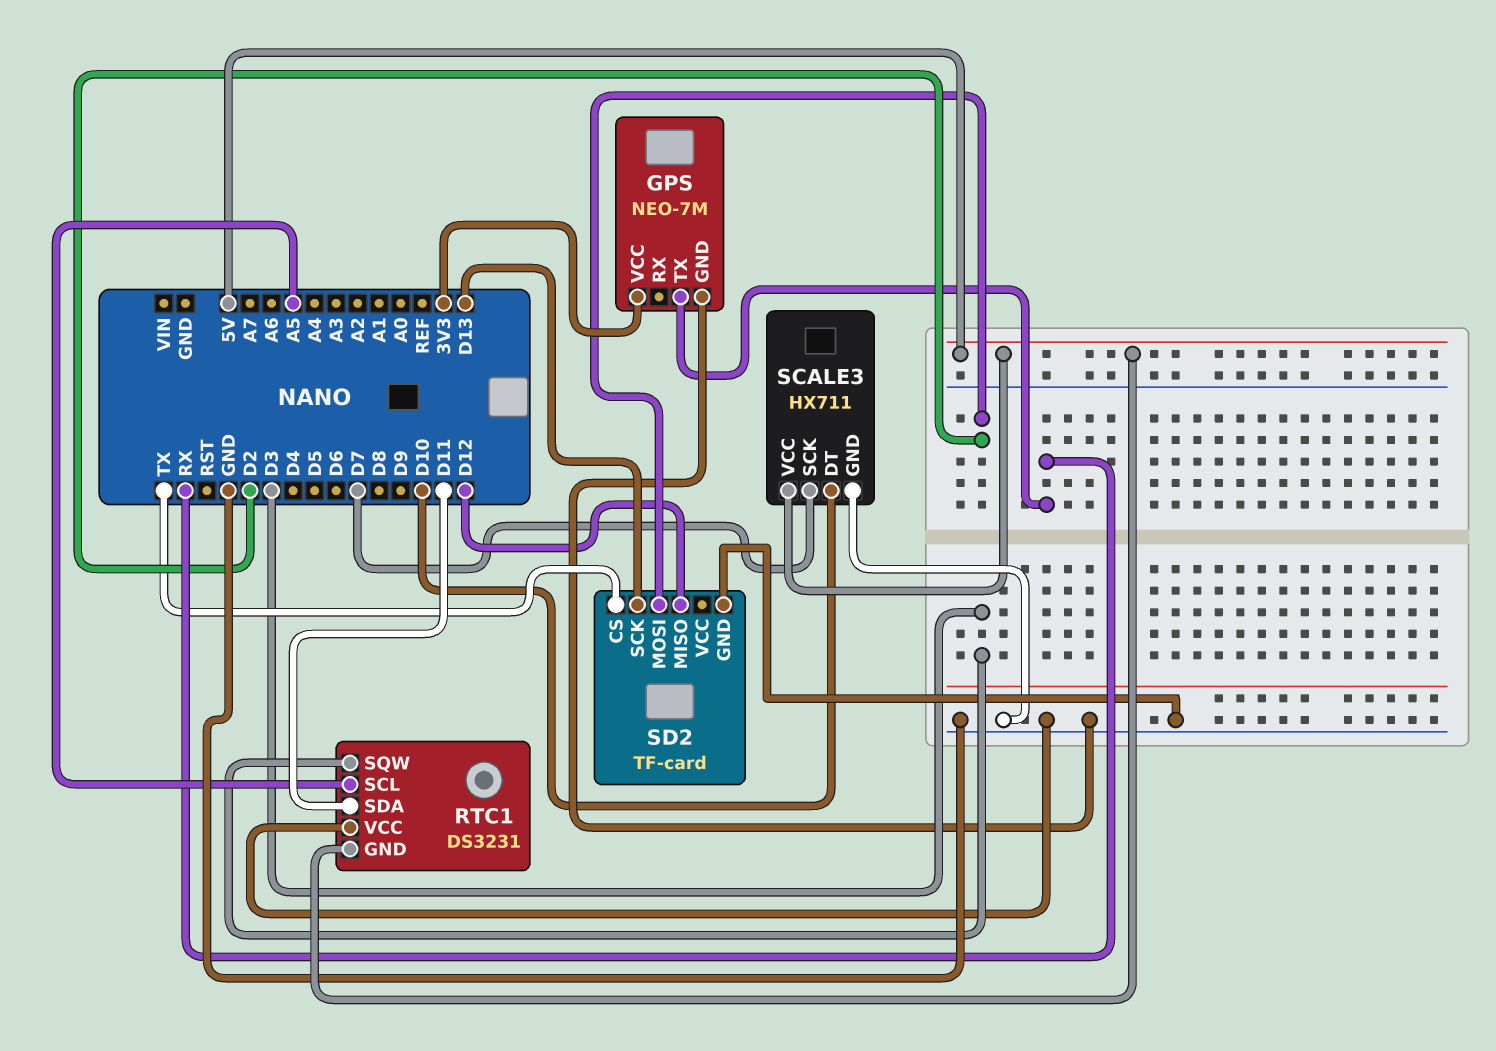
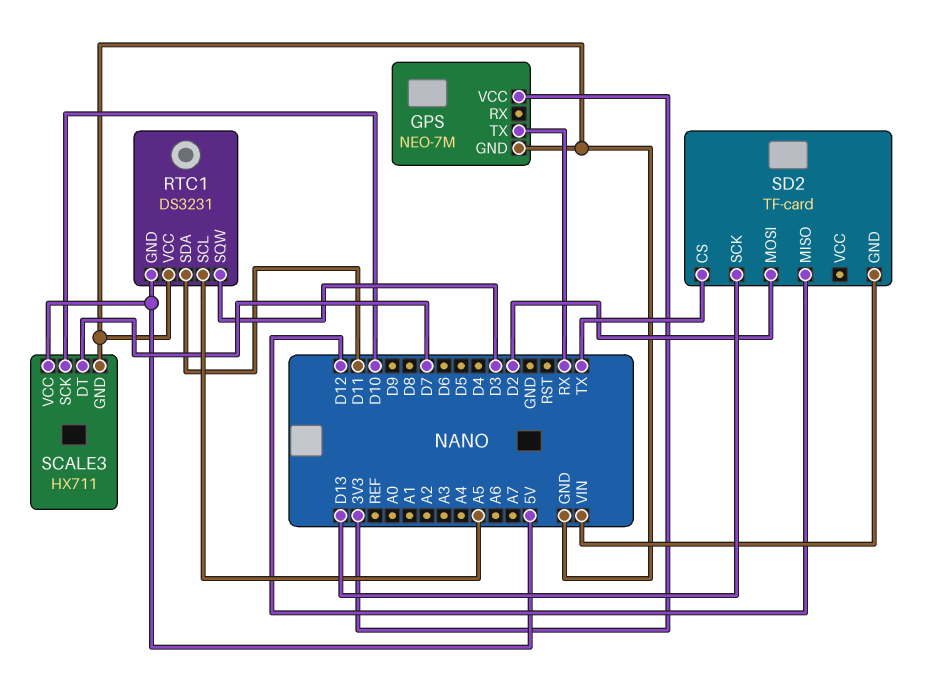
SCALE3 pin DT: D10 -> D7
SCALE3 pin SCK: D7 -> D10
SD2 pin GND: GND -> VIN

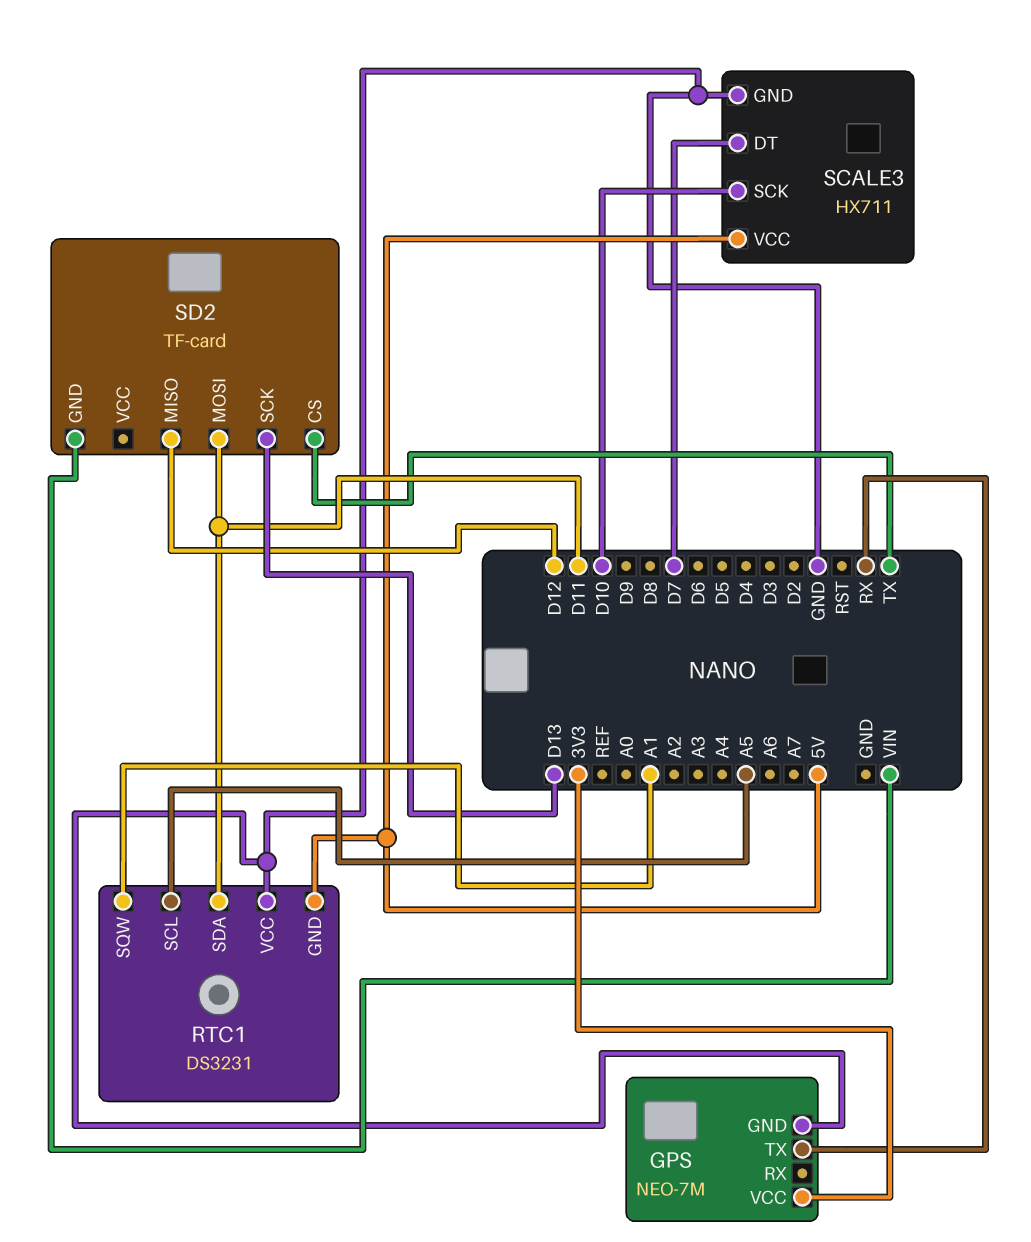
RTC1 pin SQW: D3 -> A1
SD2 pin MOSI: D2 -> D11

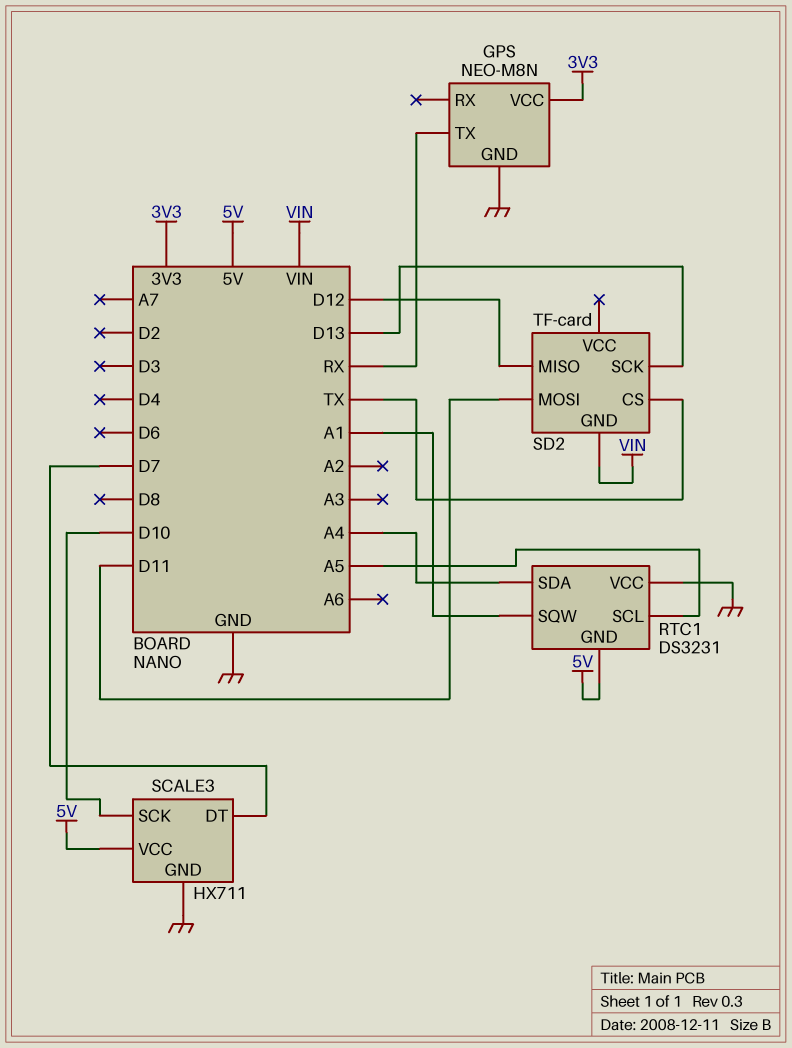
GPS: NEO-7M -> NEO-M8N
RTC1 pin SDA: D11 -> A4

